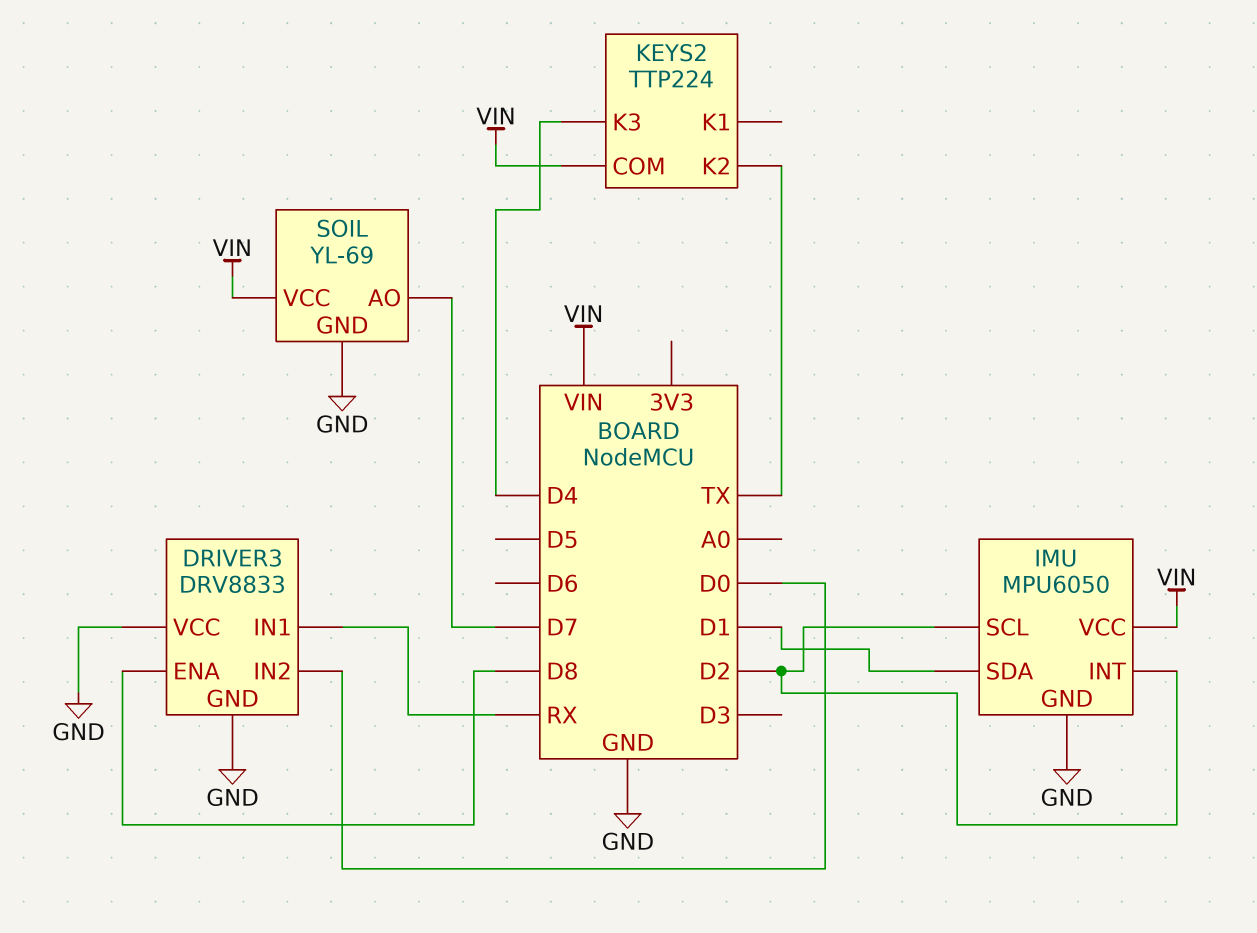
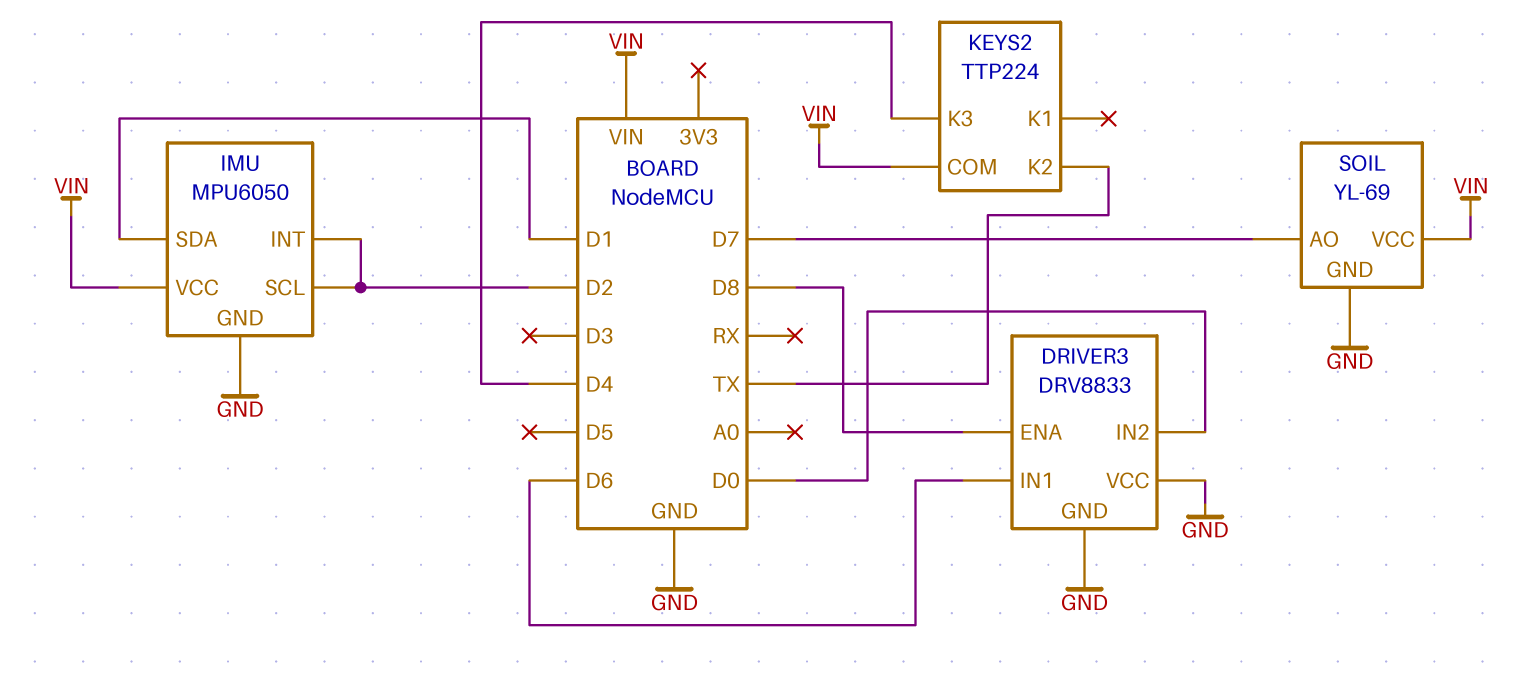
DRIVER3 pin IN1: RX -> D6

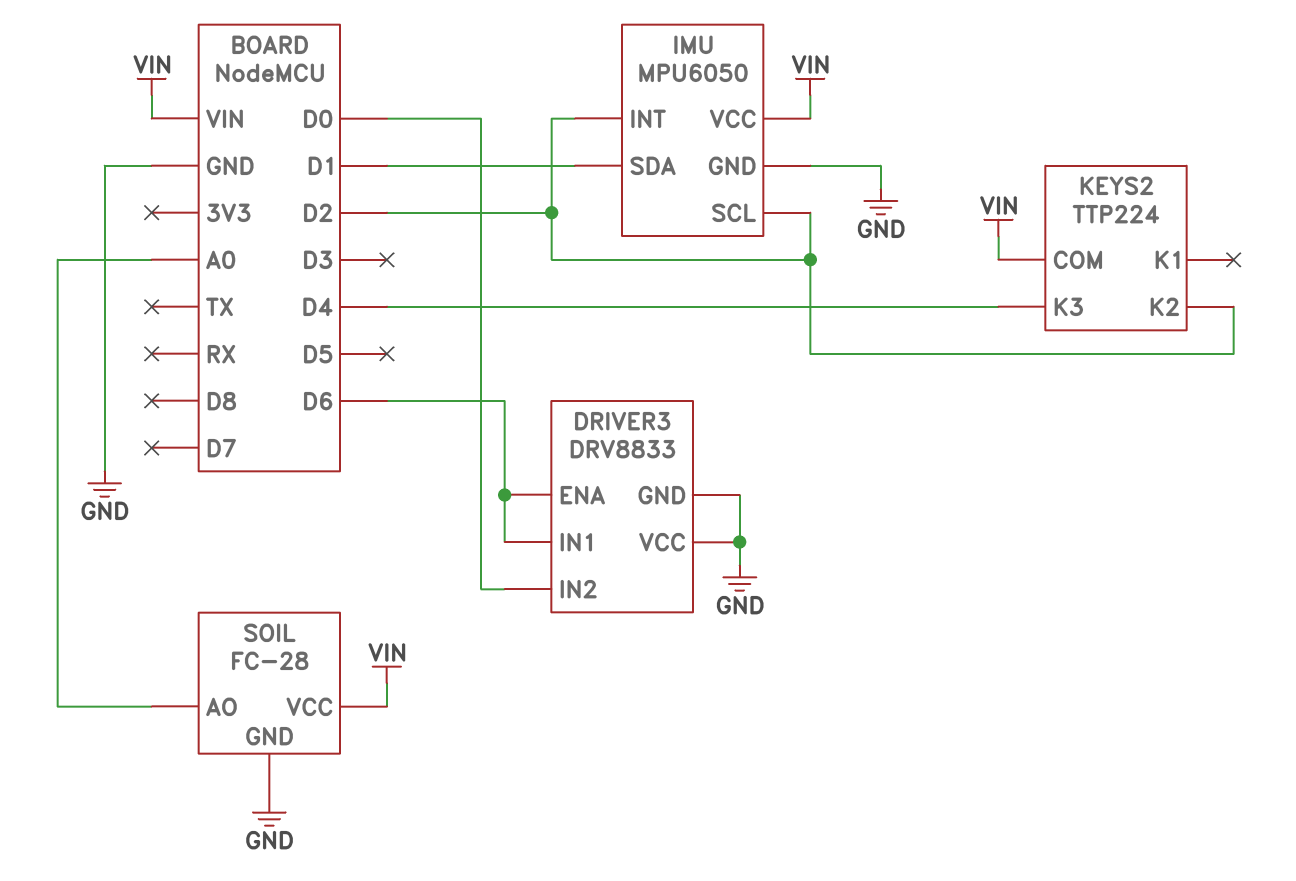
DRIVER3 pin ENA: D8 -> D6
KEYS2 pin K2: TX -> D2
SOIL: YL-69 -> FC-28
SOIL pin AO: D7 -> A0

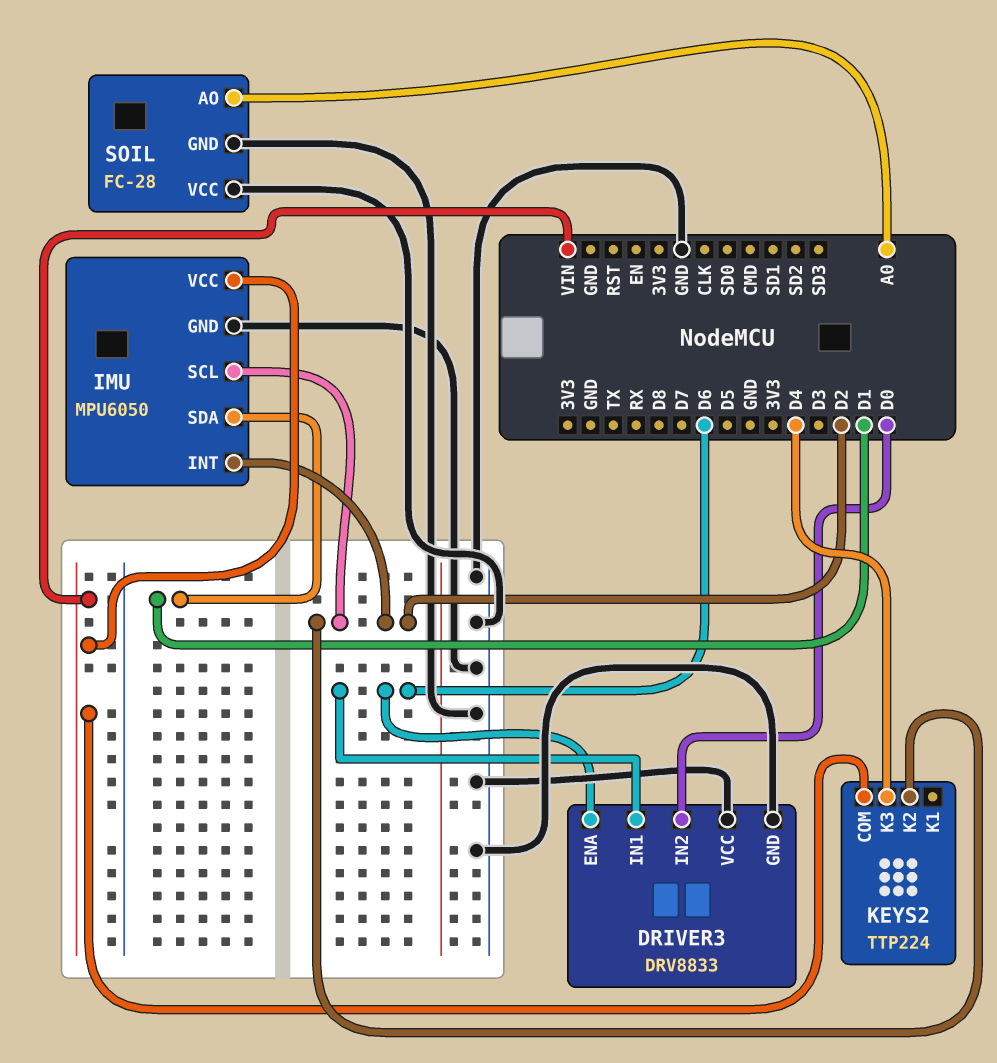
SOIL pin VCC: VIN -> GND

